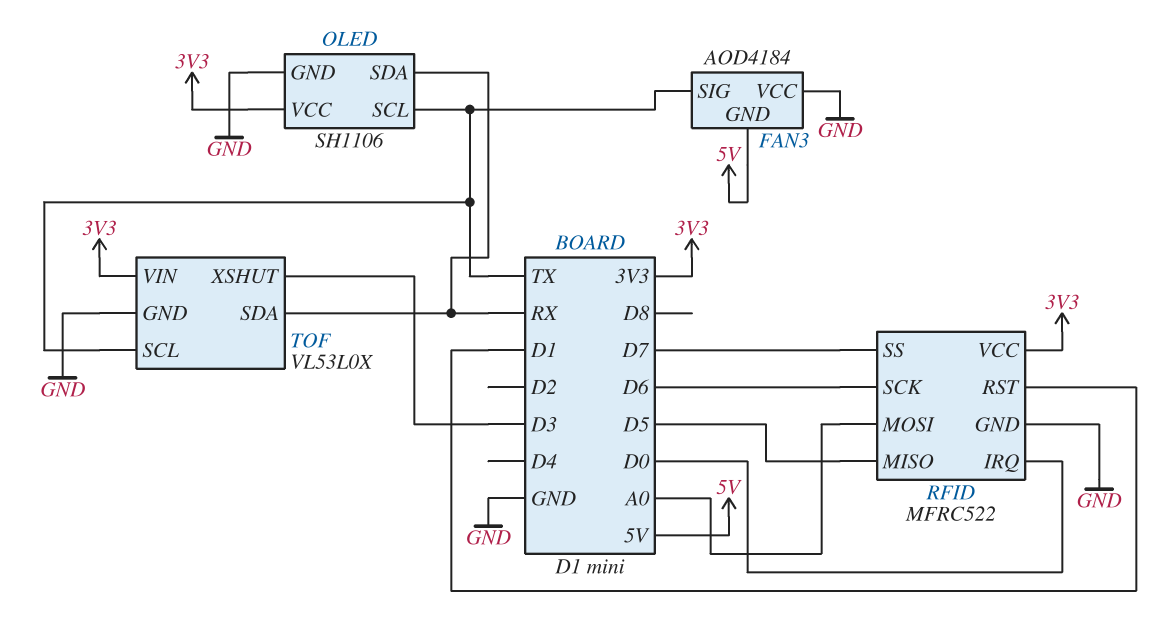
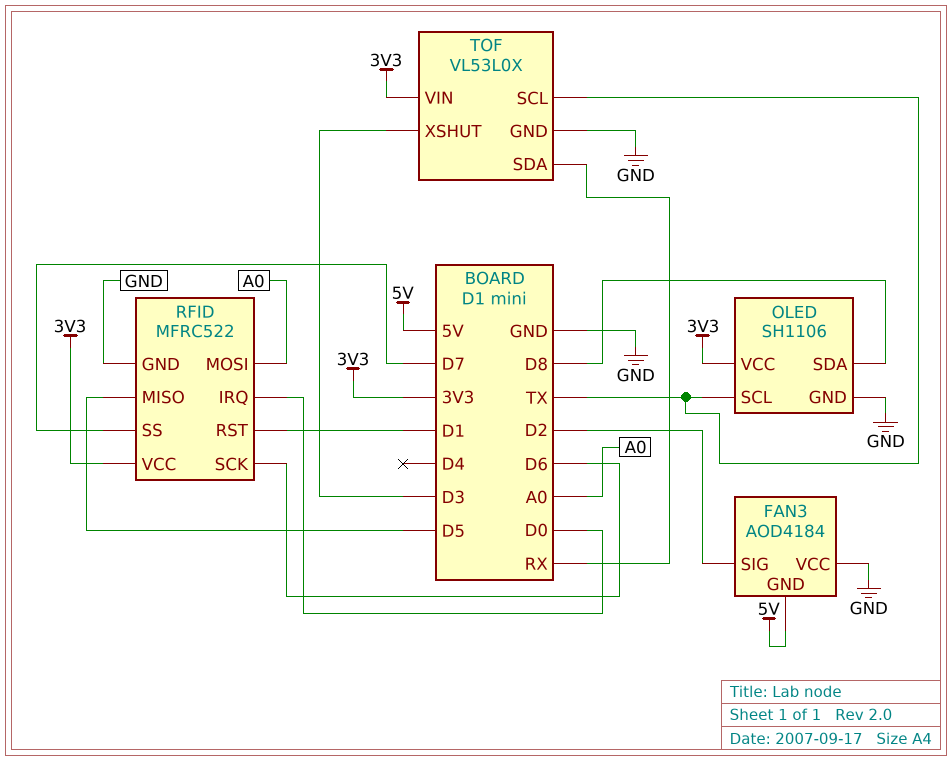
FAN3 pin SIG: TX -> D2
OLED pin SDA: RX -> D8

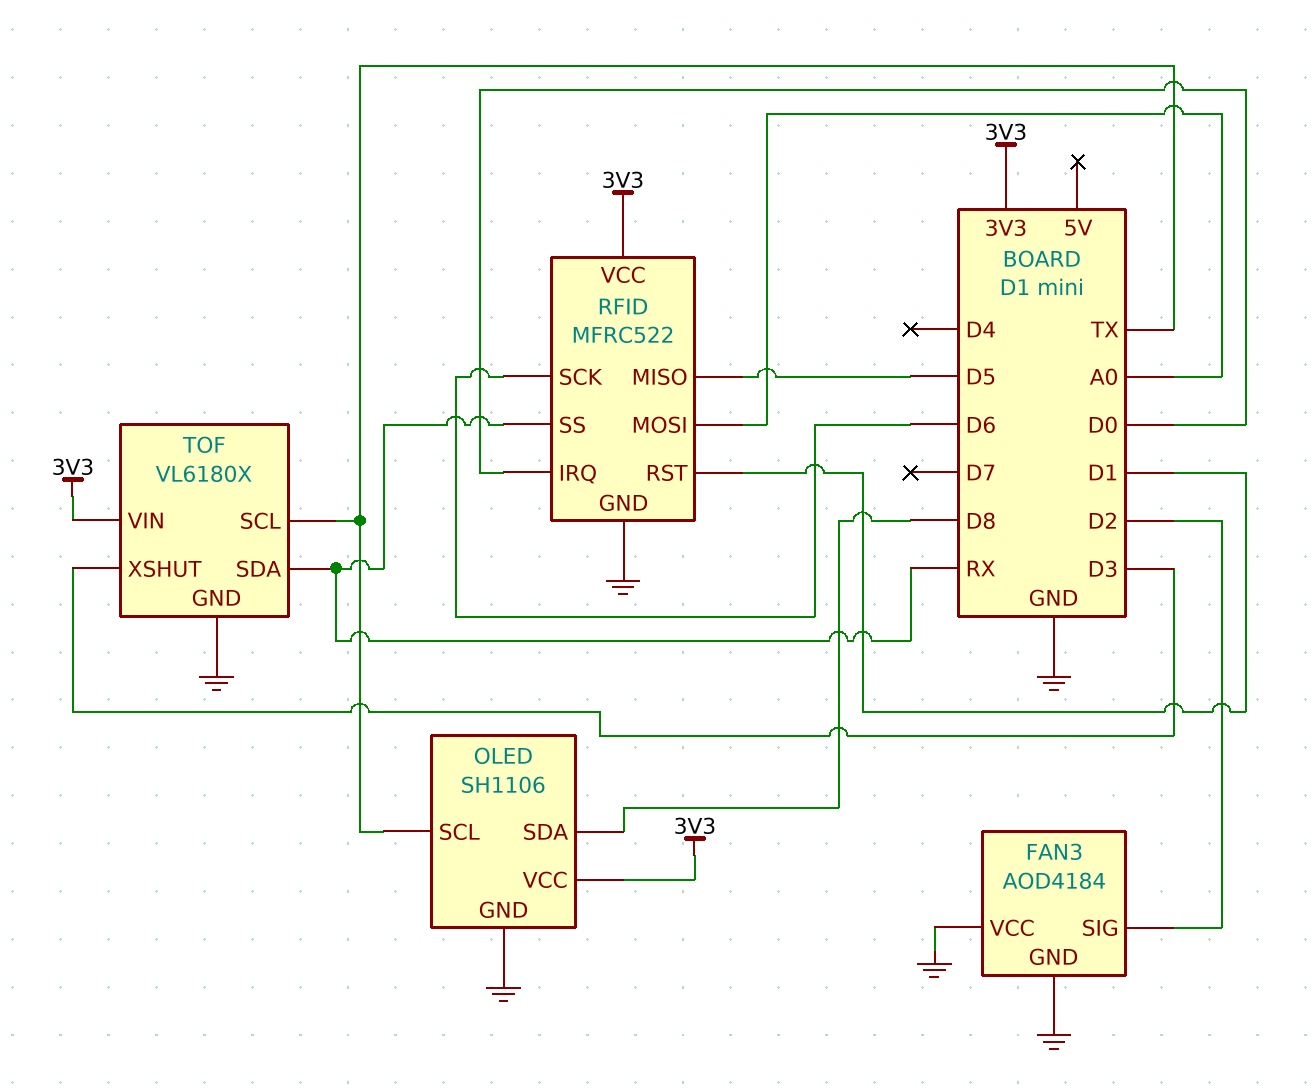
FAN3 pin GND: 5V -> GND
RFID pin SS: D7 -> RX
TOF: VL53L0X -> VL6180X

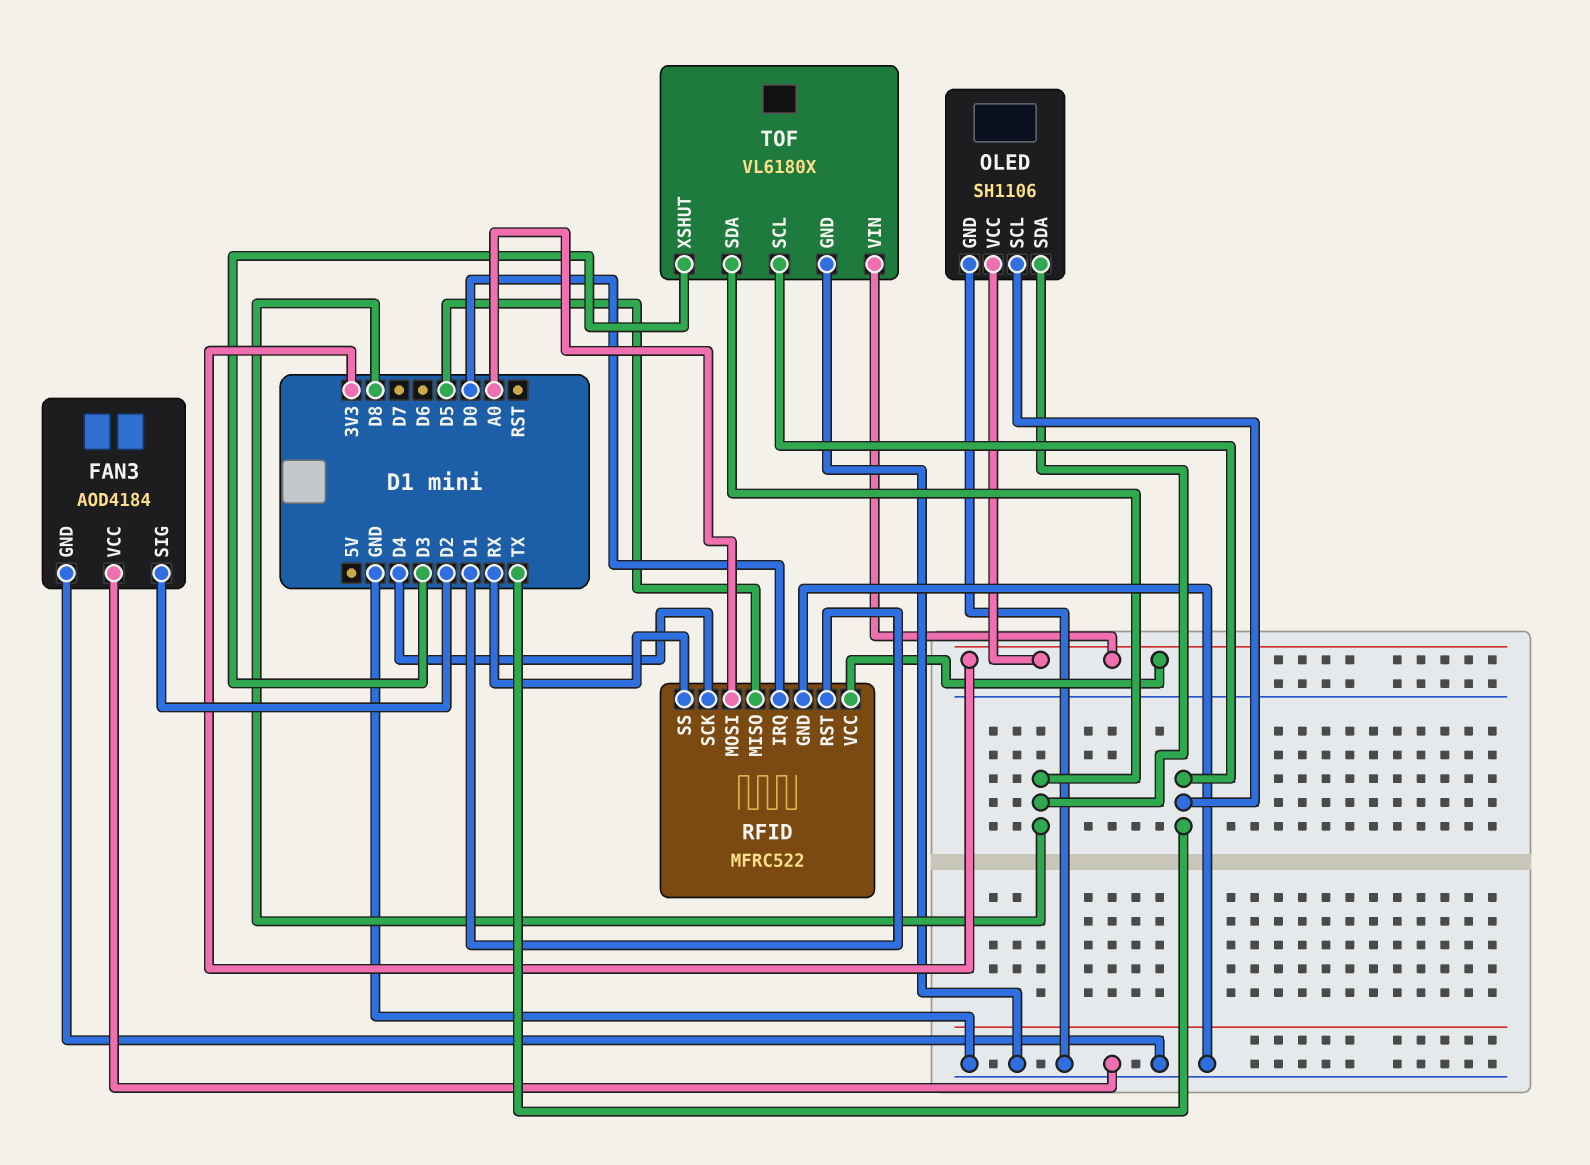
RFID pin SCK: D6 -> D4
TOF pin SDA: RX -> D8

